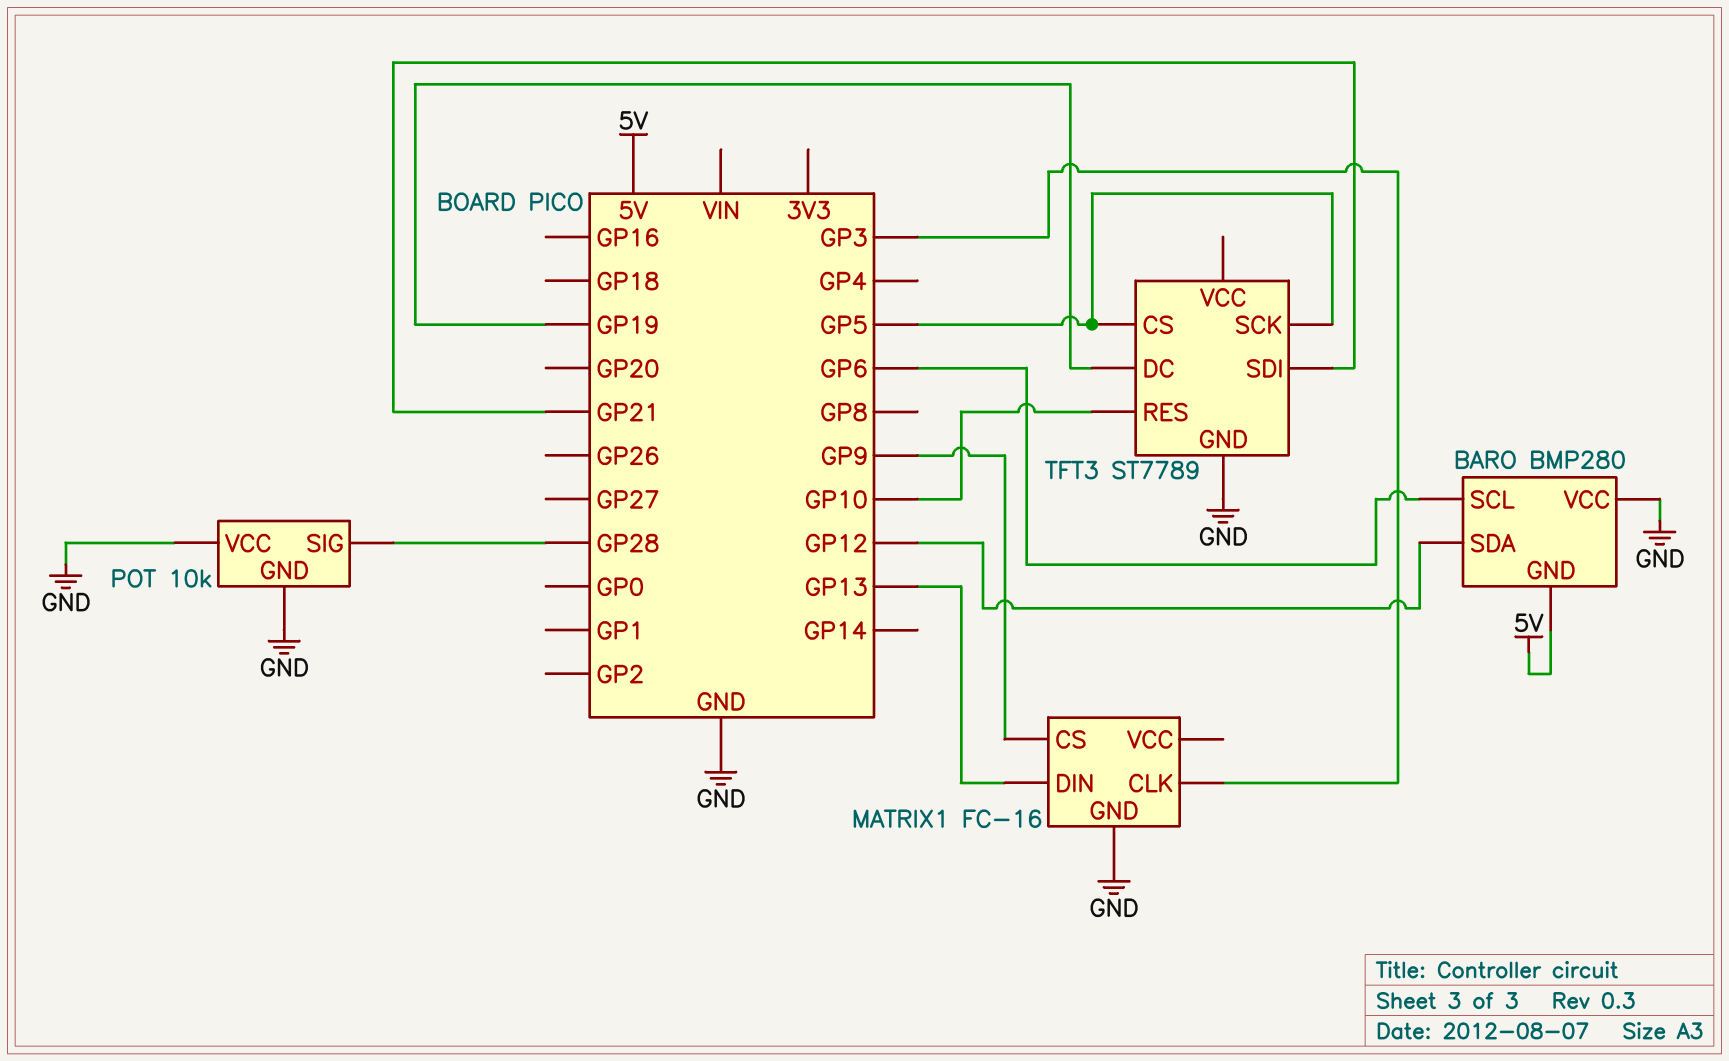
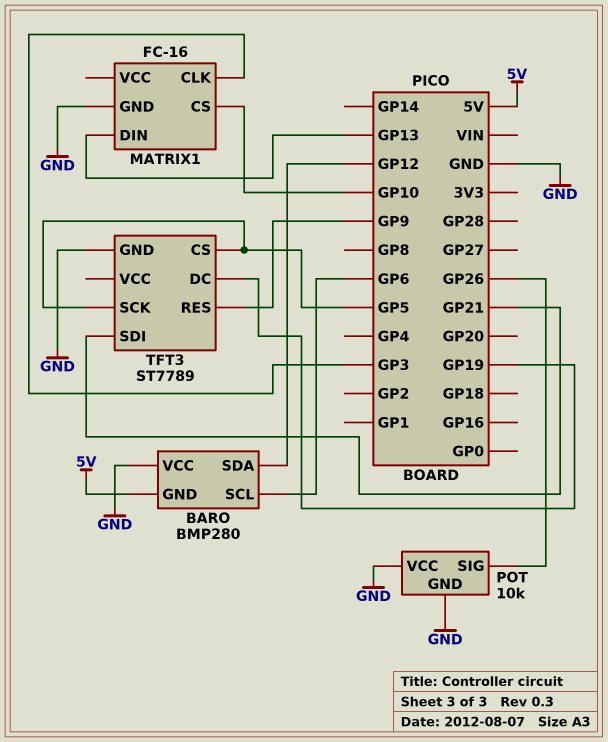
MATRIX1 pin CS: GP9 -> GP10
POT pin SIG: GP28 -> GP26
TFT3 pin RES: GP10 -> GP9

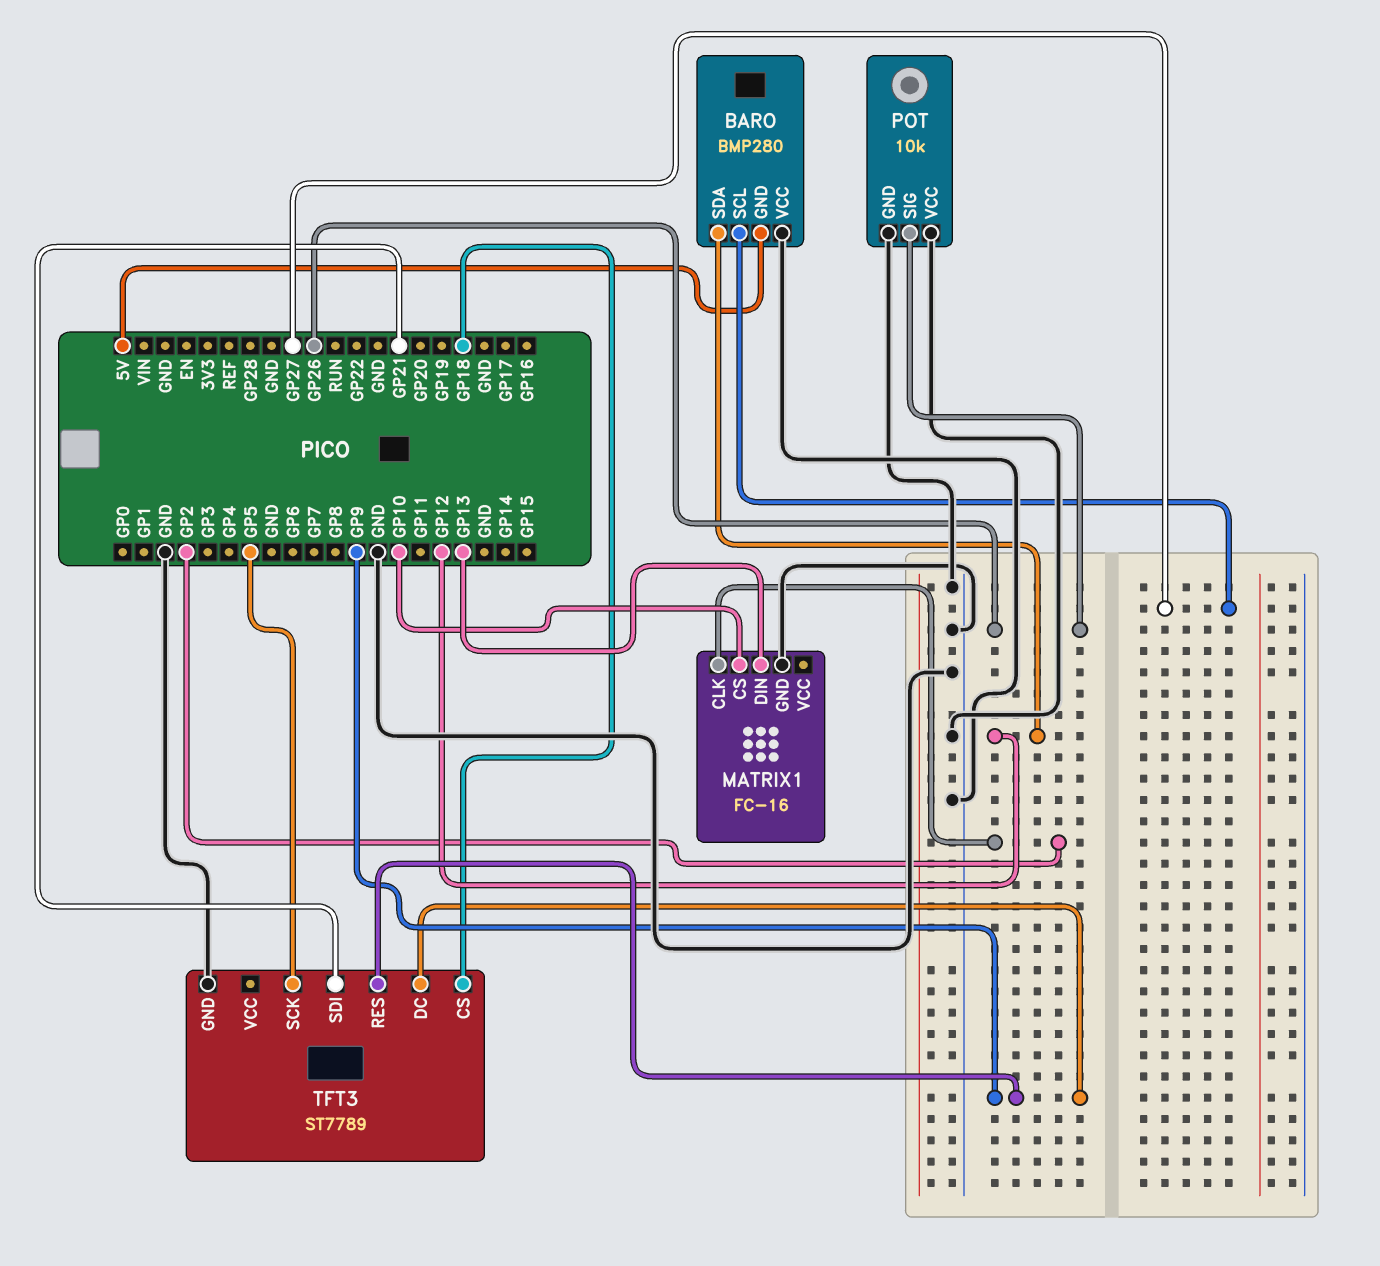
BARO pin SCL: GP6 -> GP27
MATRIX1 pin CLK: GP3 -> GP2
TFT3 pin CS: GP5 -> GP18
TFT3 pin DC: GP19 -> GP9

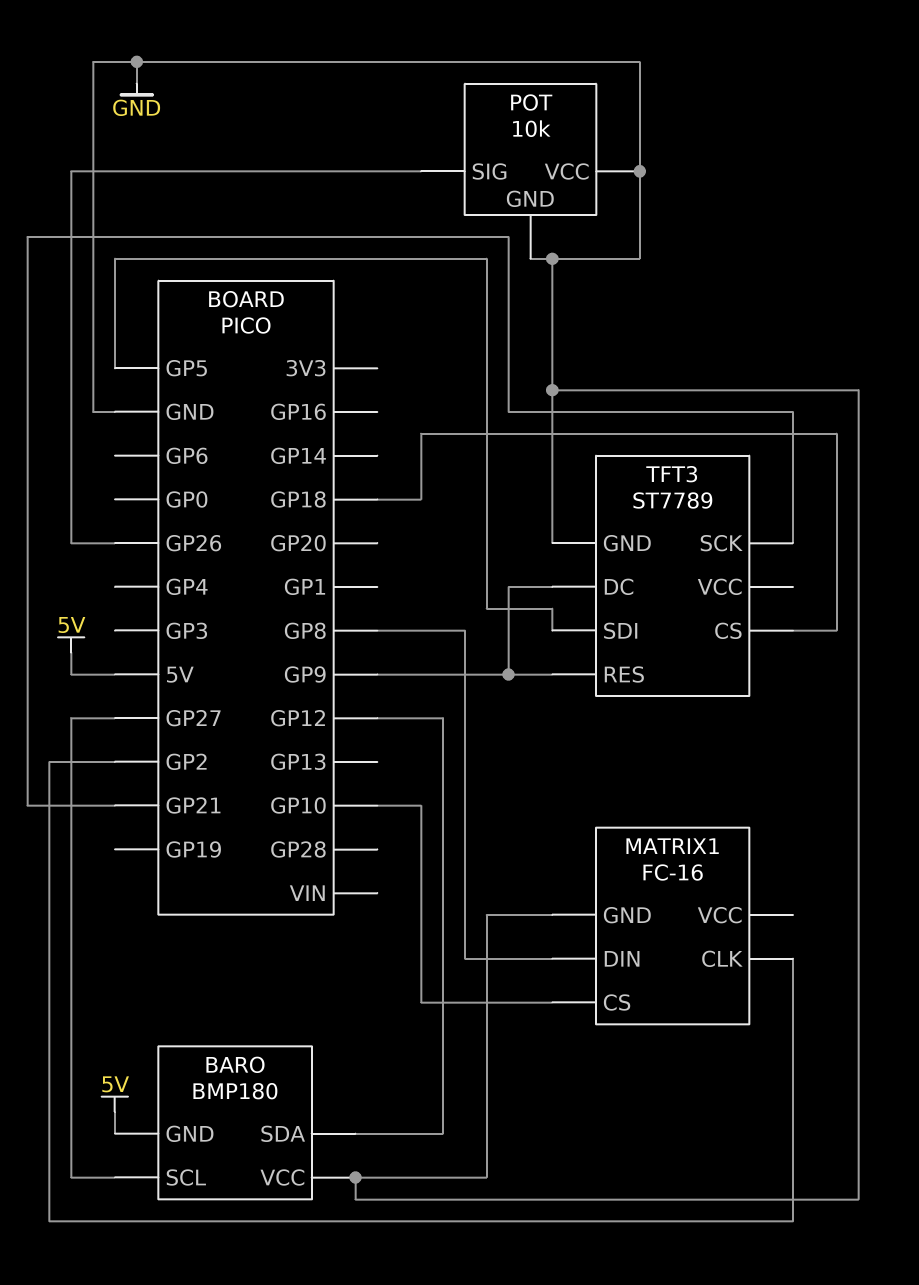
BARO: BMP280 -> BMP180
MATRIX1 pin DIN: GP13 -> GP8
TFT3 pin SCK: GP5 -> GP21
TFT3 pin SDI: GP21 -> GP5

